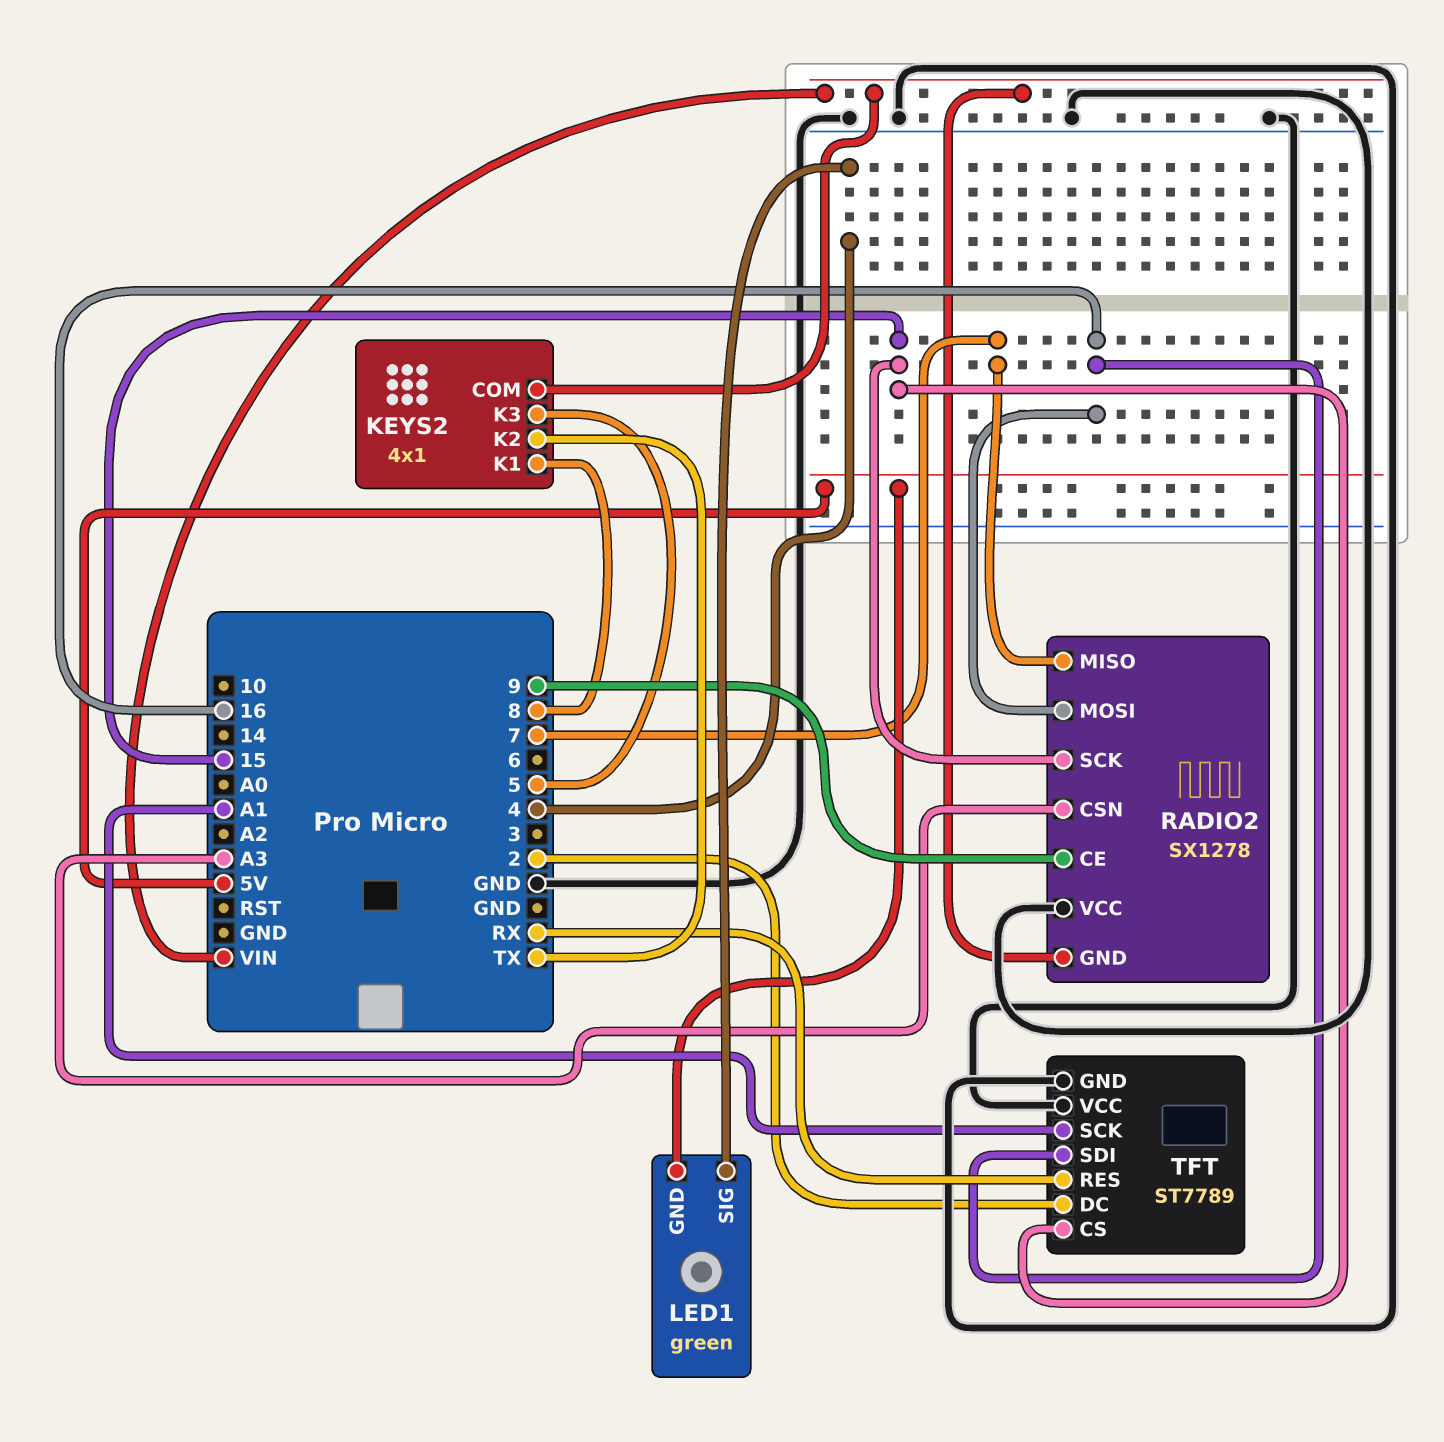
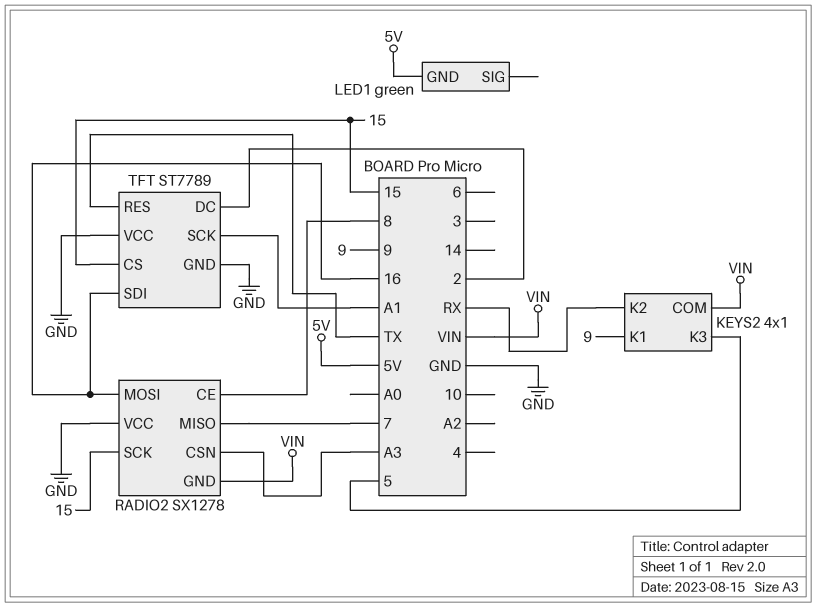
KEYS2 pin K1: 8 -> 9
KEYS2 pin K2: TX -> RX
LED1 pin SIG: 4 -> none
RADIO2 pin CE: 9 -> 8
TFT pin RES: RX -> TX

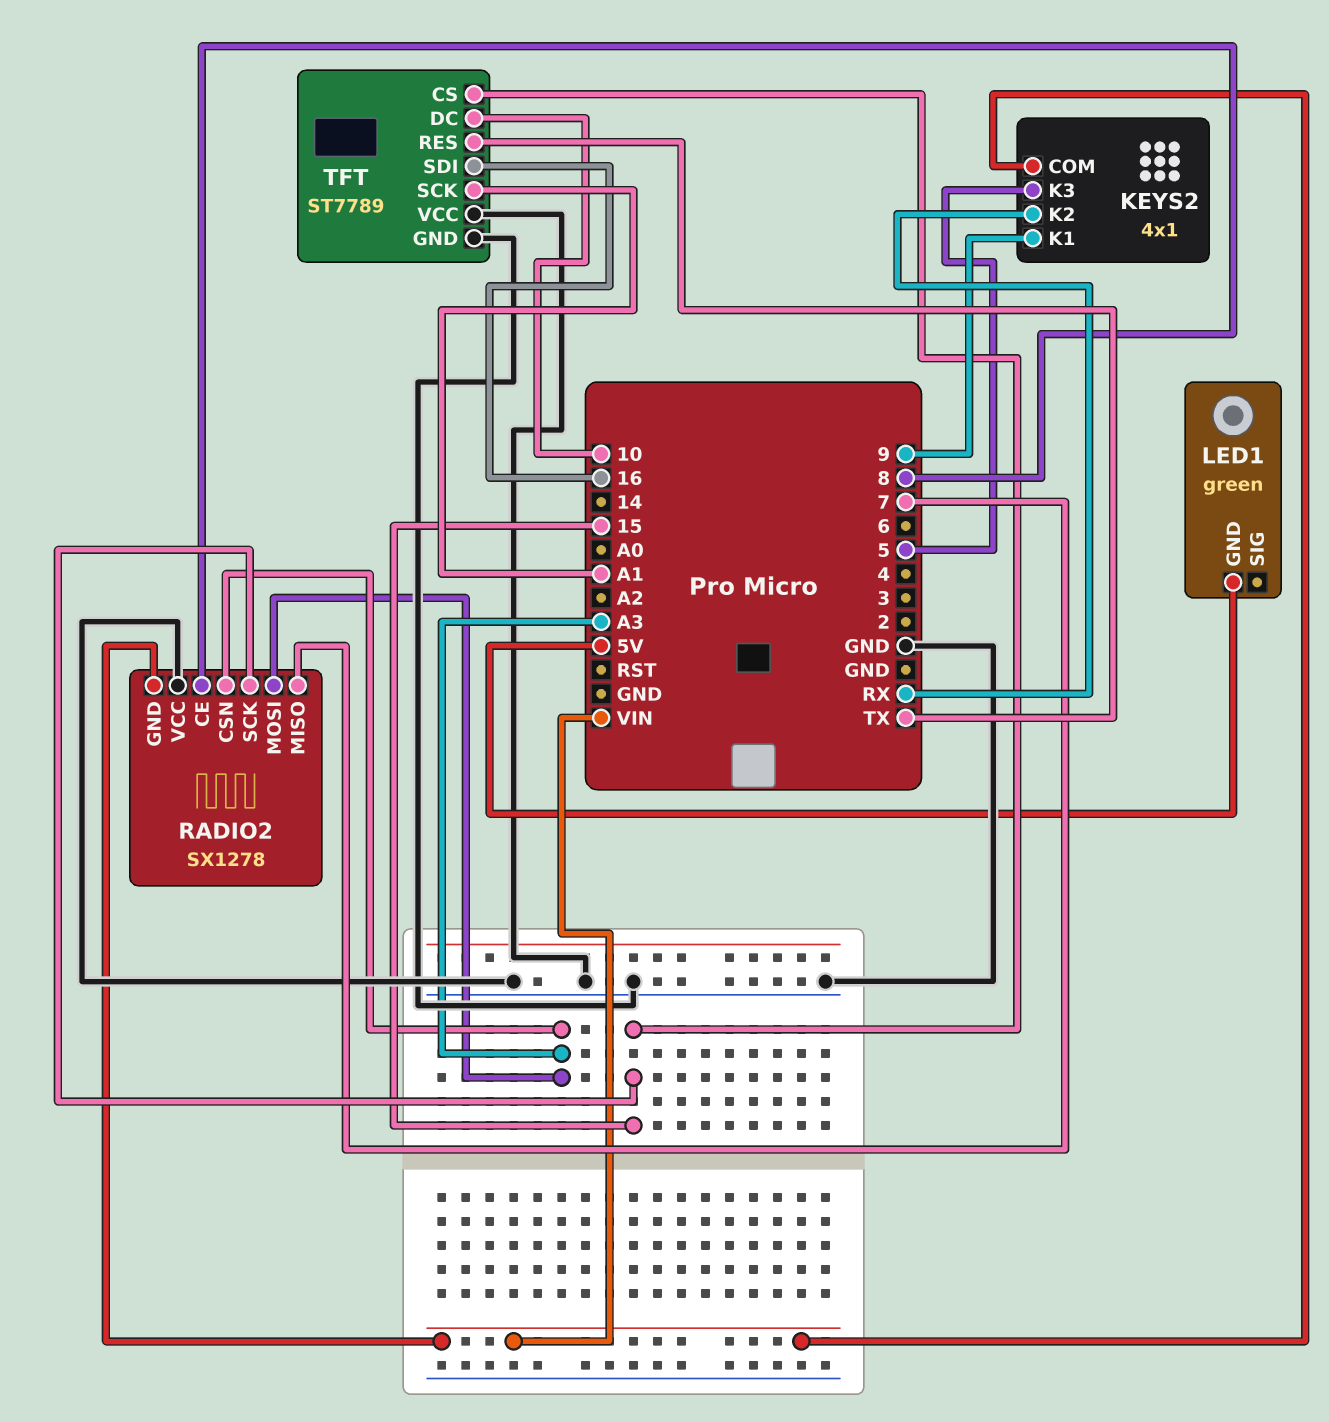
RADIO2 pin MOSI: 16 -> A3
TFT pin DC: 2 -> 10

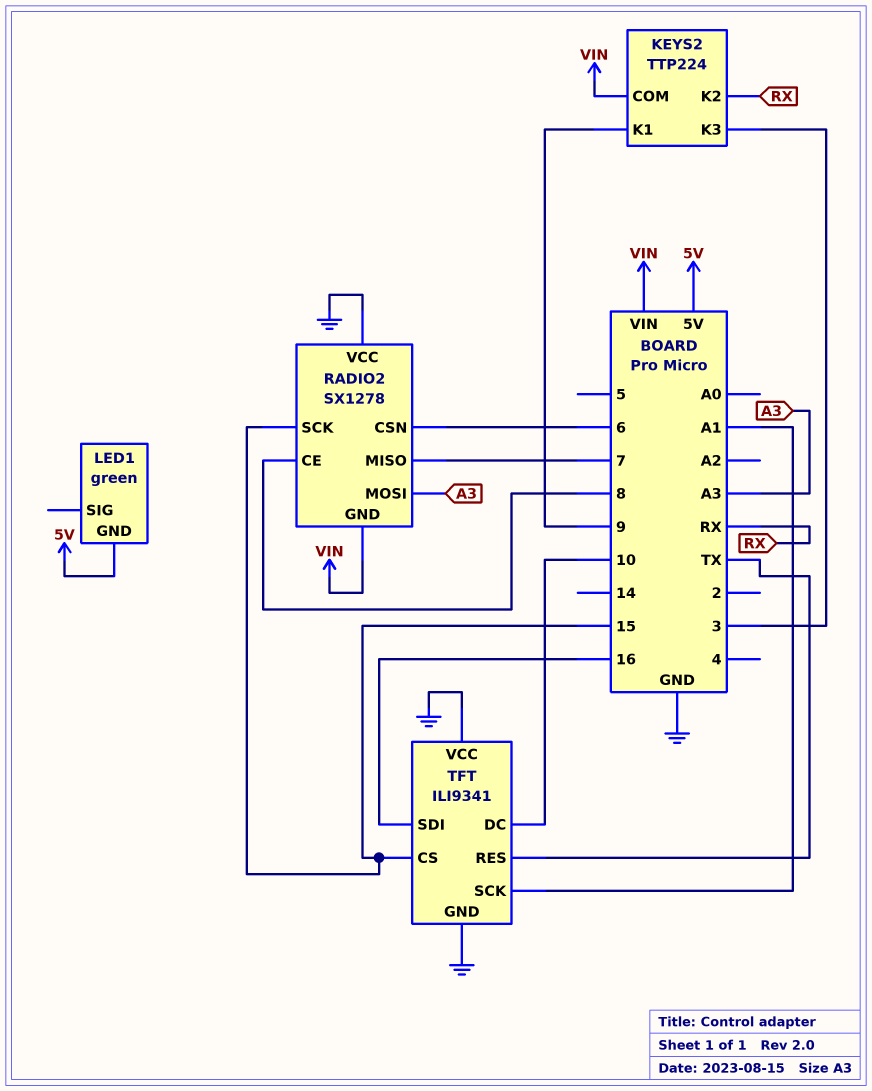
KEYS2: 4x1 -> TTP224
KEYS2 pin K3: 5 -> 3
RADIO2 pin CSN: A3 -> 6
TFT: ST7789 -> ILI9341

